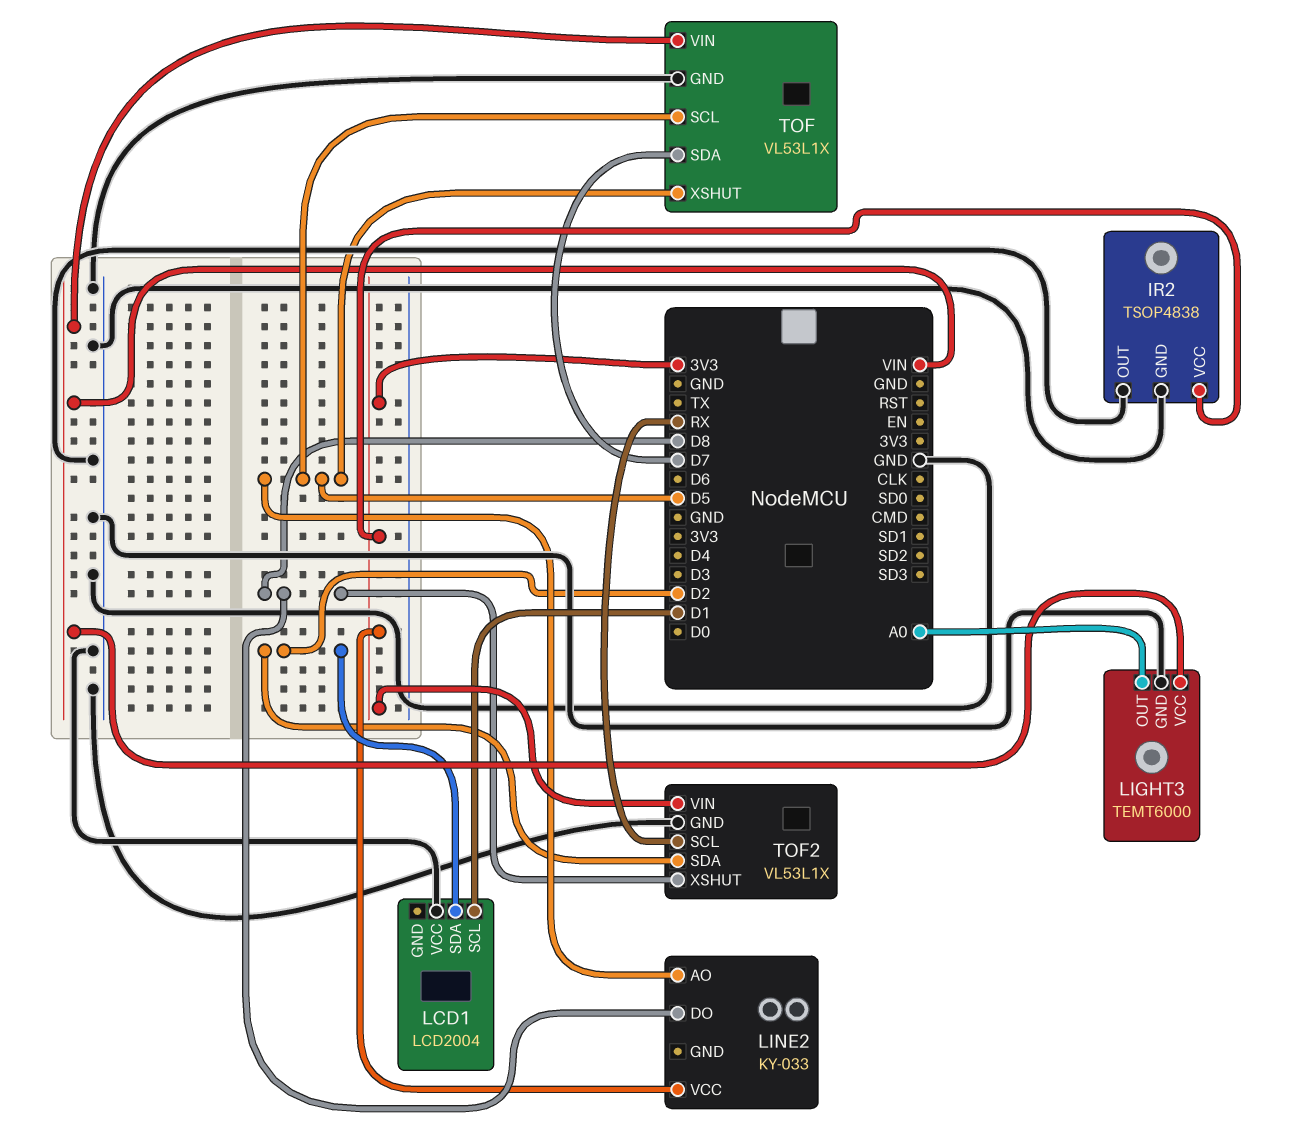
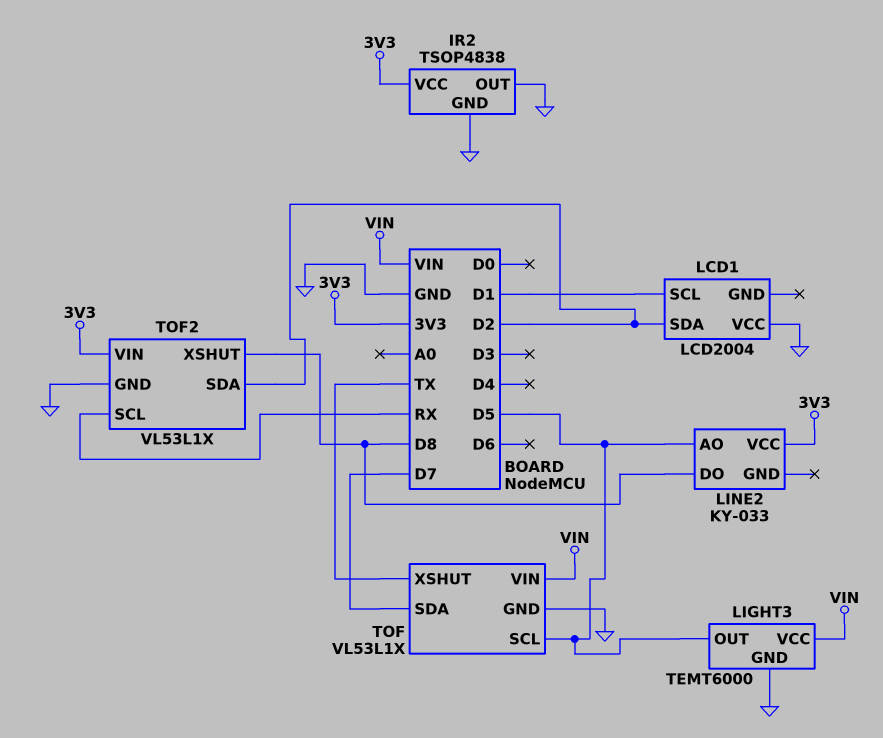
LIGHT3 pin OUT: A0 -> D5
TOF pin XSHUT: D5 -> TX

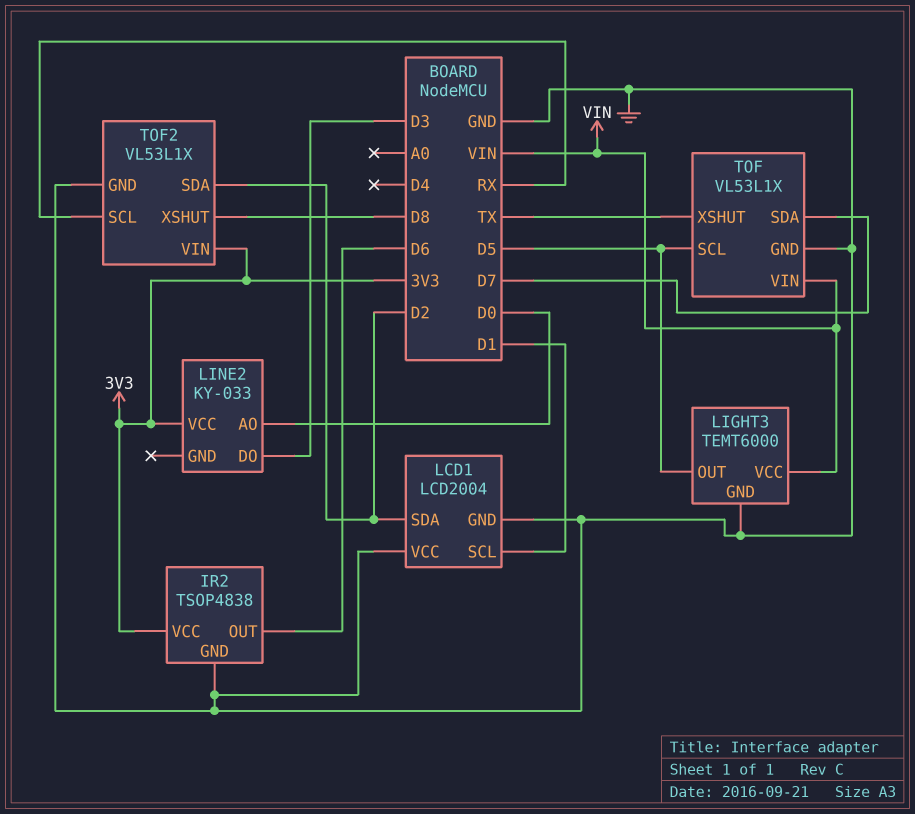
IR2 pin OUT: GND -> D6
LCD1 pin GND: none -> GND
LINE2 pin AO: D5 -> D0
LINE2 pin DO: D8 -> D3

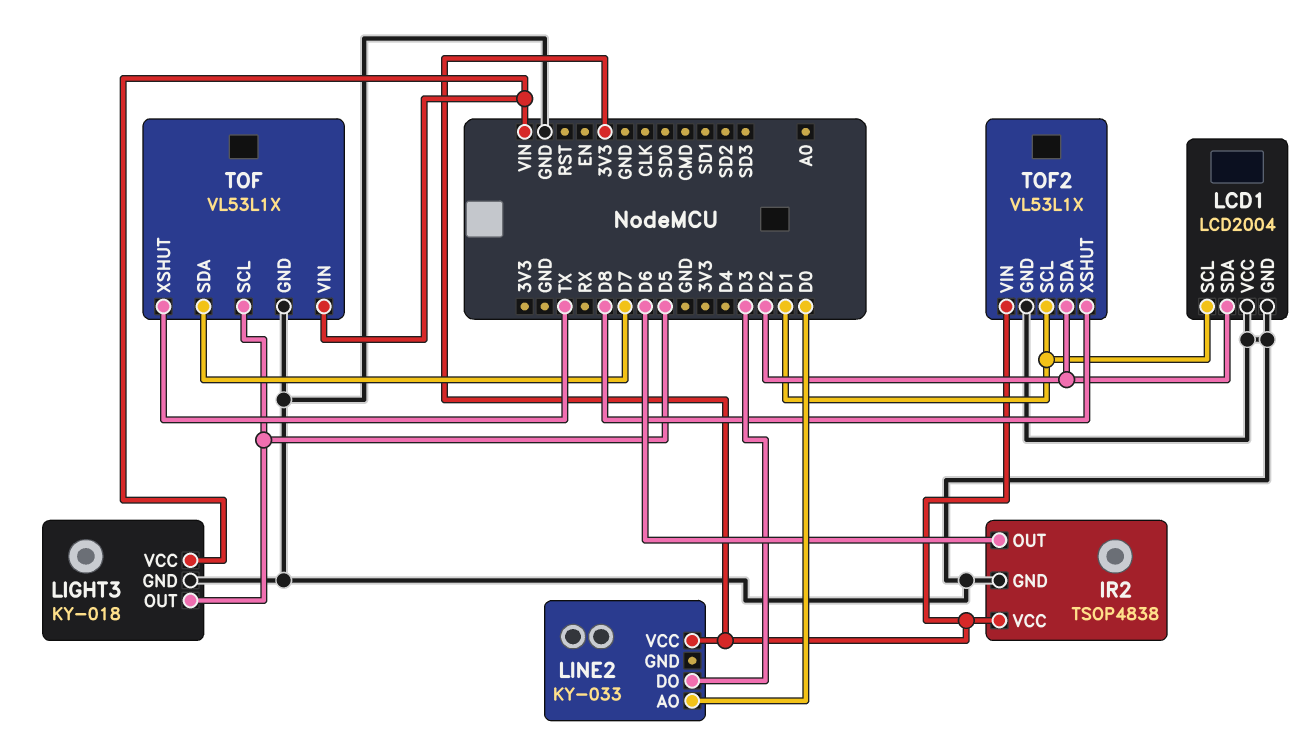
LIGHT3: TEMT6000 -> KY-018
TOF2 pin SCL: RX -> D1

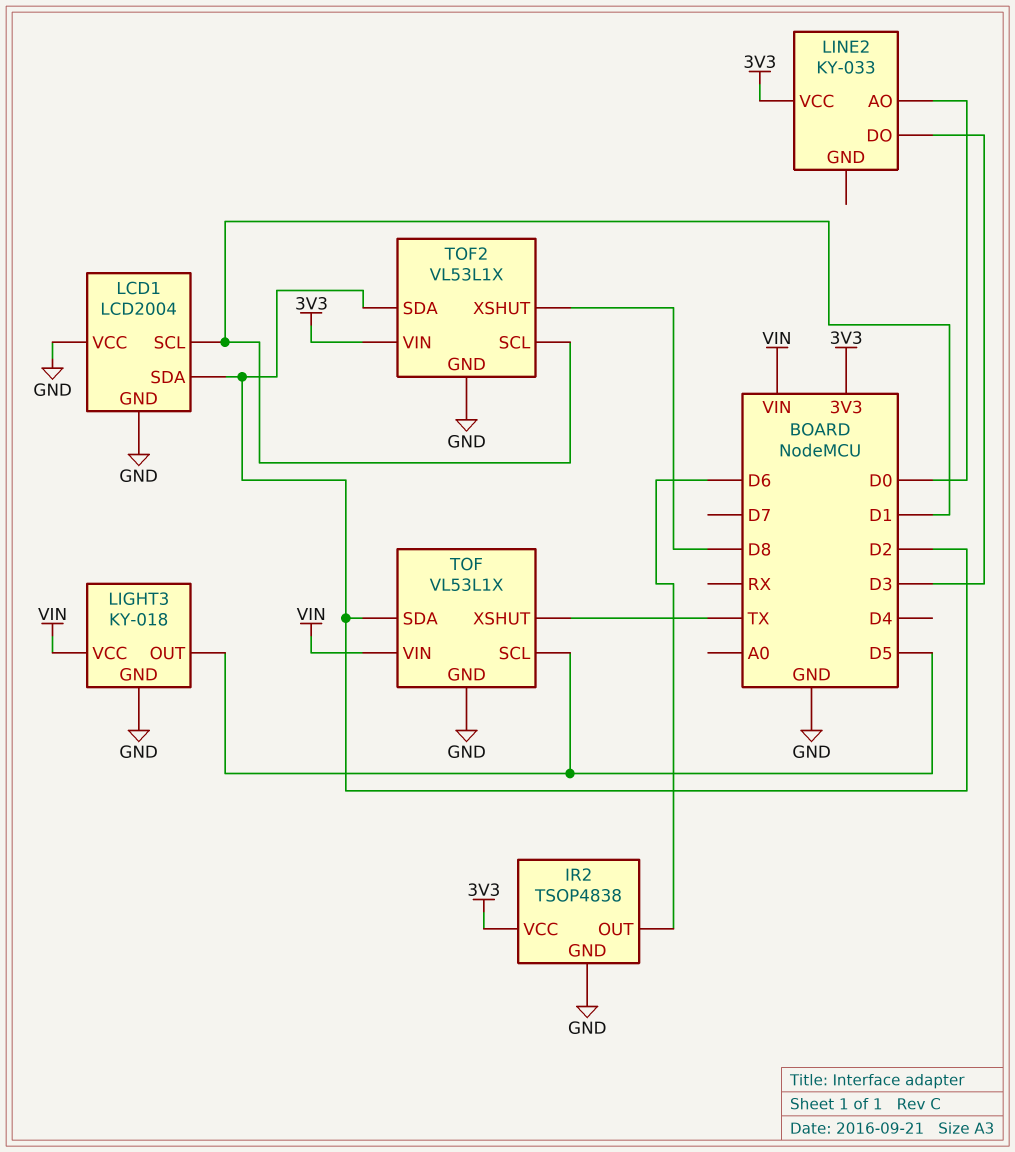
TOF pin SDA: D7 -> D2

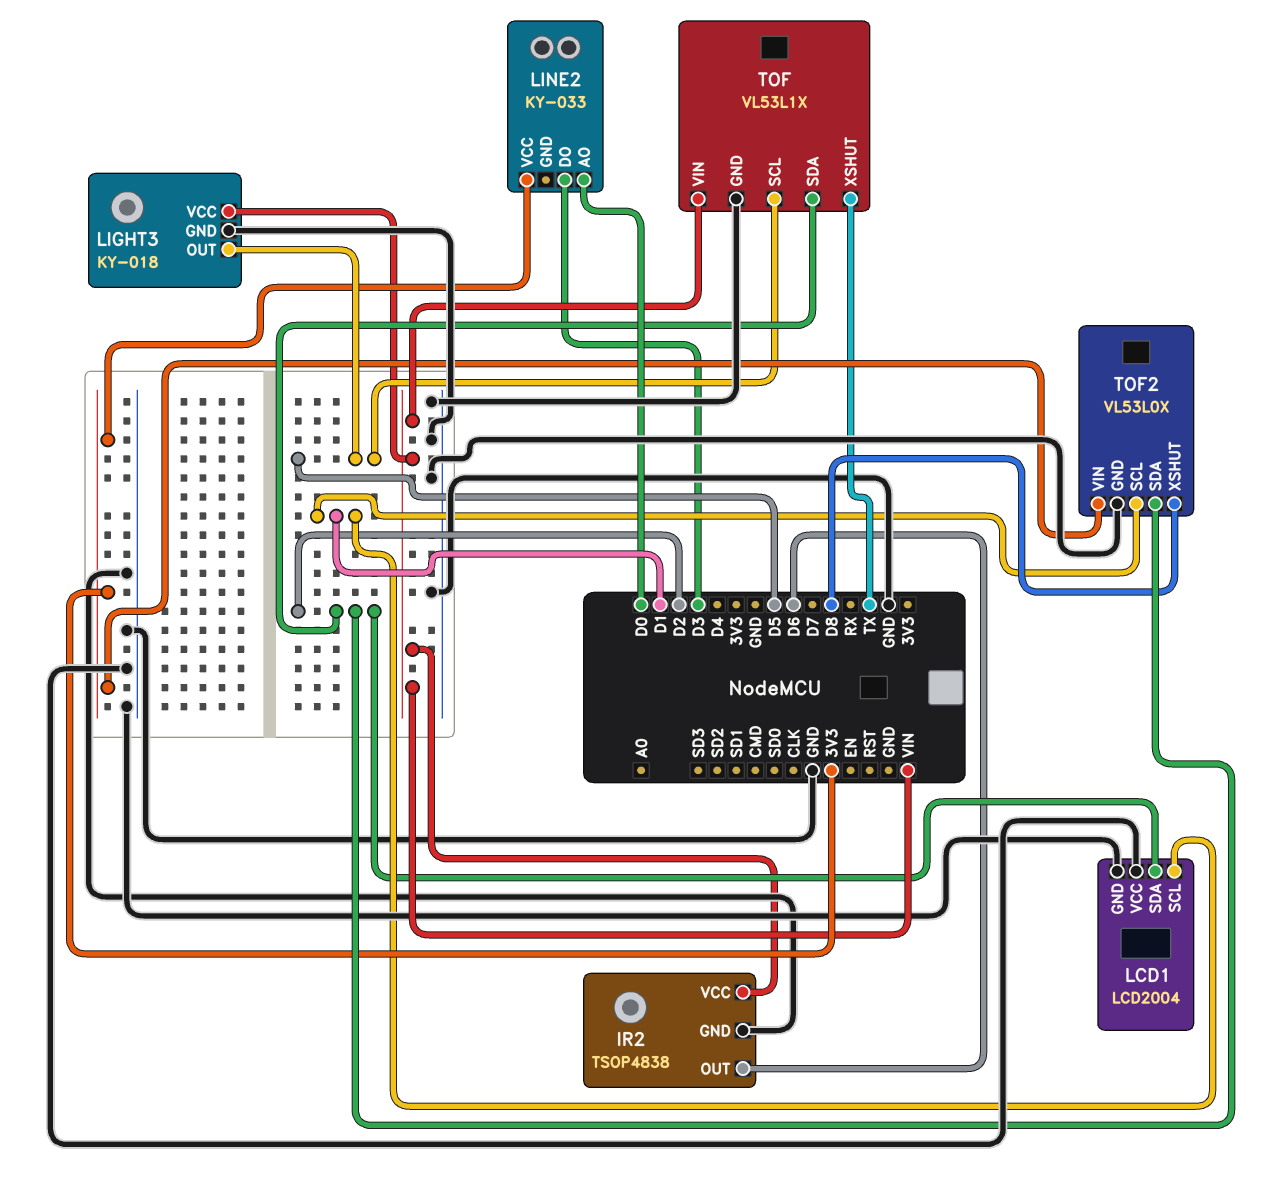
IR2 pin VCC: 3V3 -> VIN
TOF2: VL53L1X -> VL53L0X

